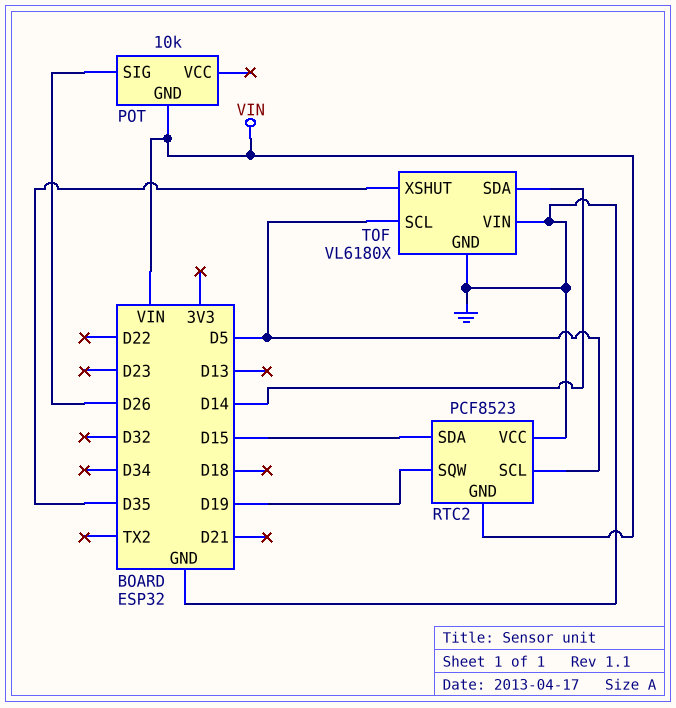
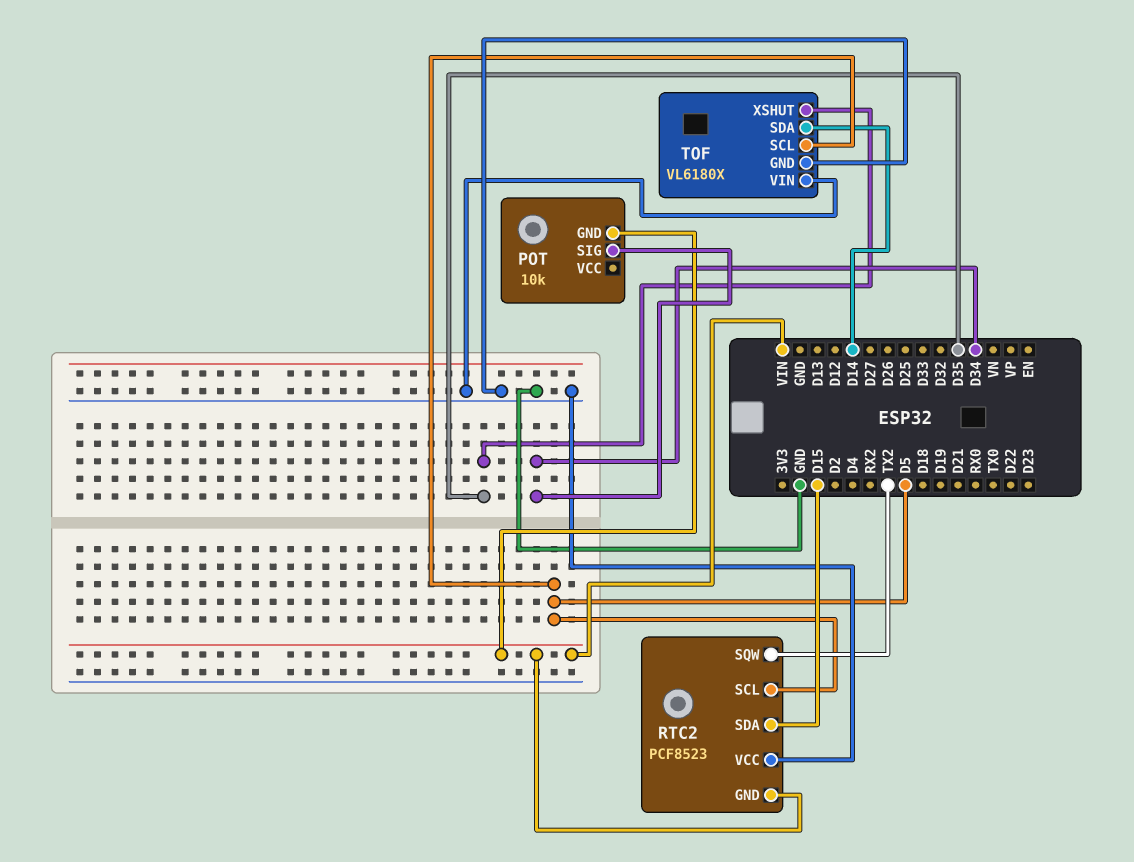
POT pin SIG: D26 -> D34
RTC2 pin SQW: D19 -> TX2

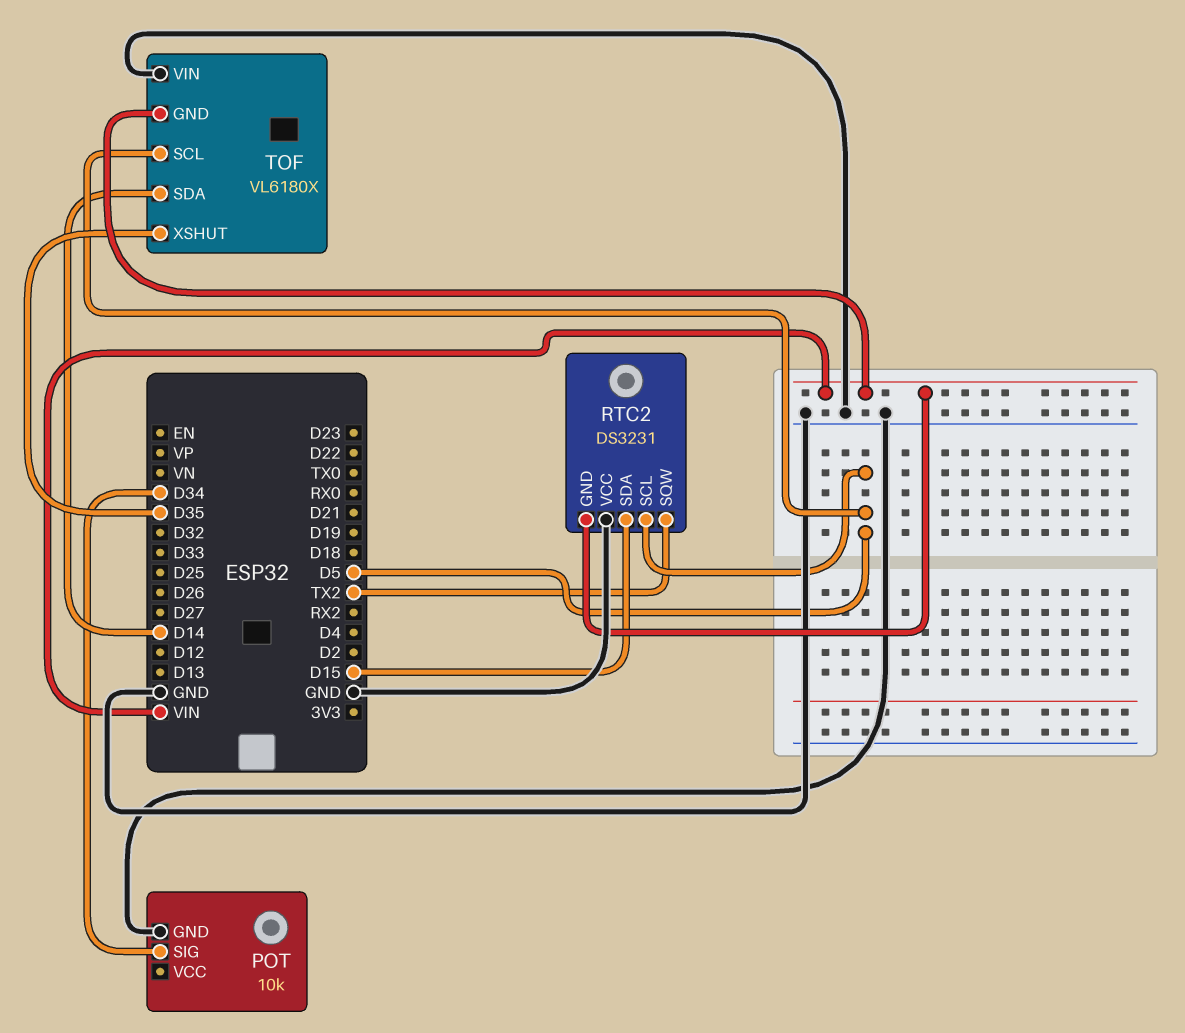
POT pin GND: VIN -> GND
RTC2: PCF8523 -> DS3231
TOF pin GND: GND -> VIN

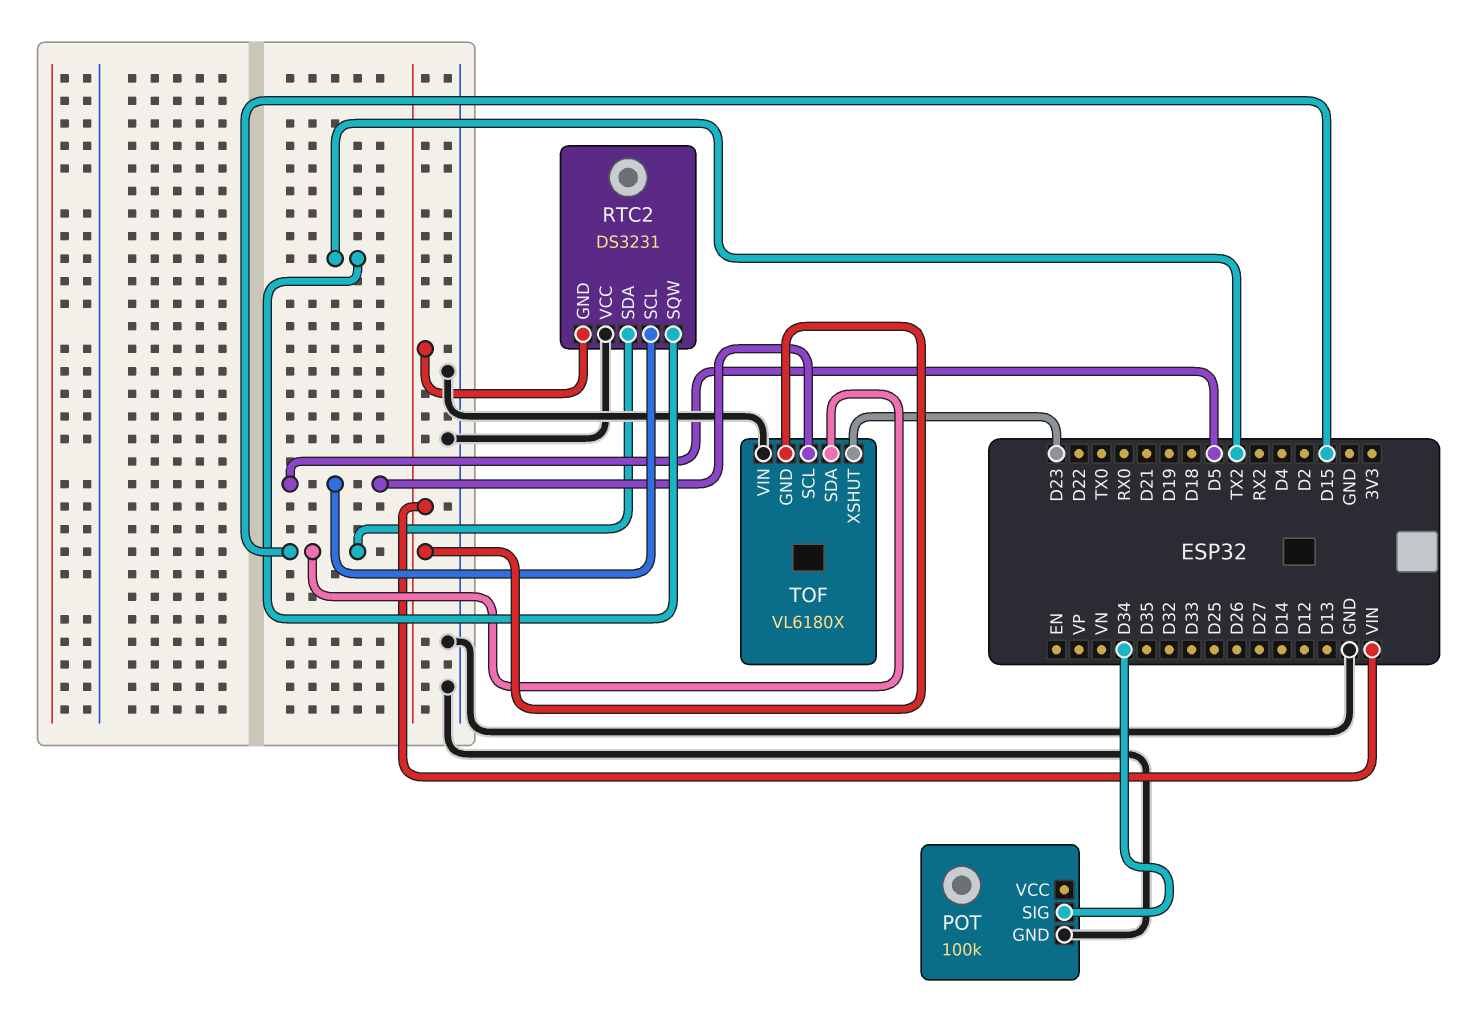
POT: 10k -> 100k
TOF pin SDA: D14 -> D15
TOF pin XSHUT: D35 -> D23

